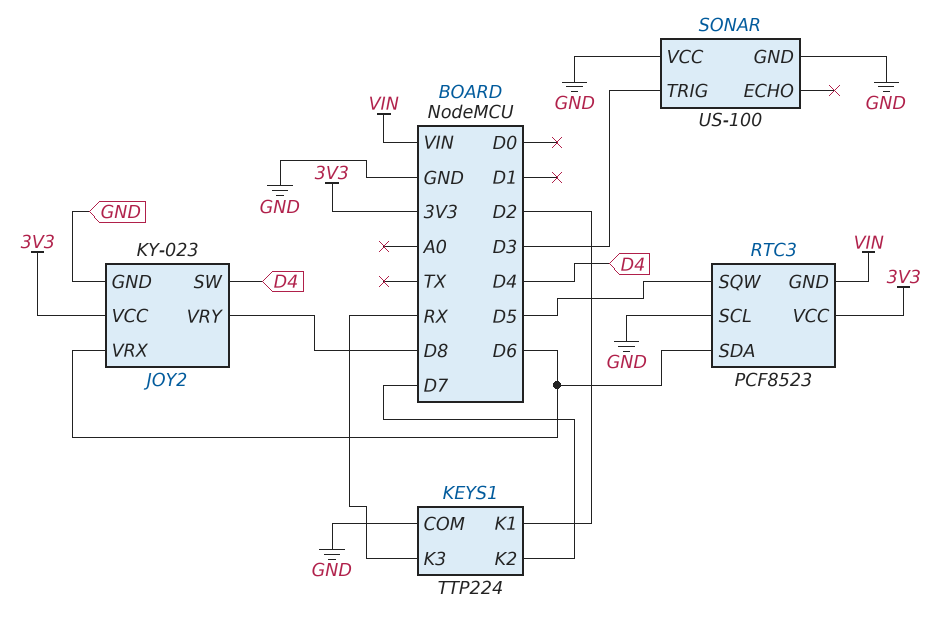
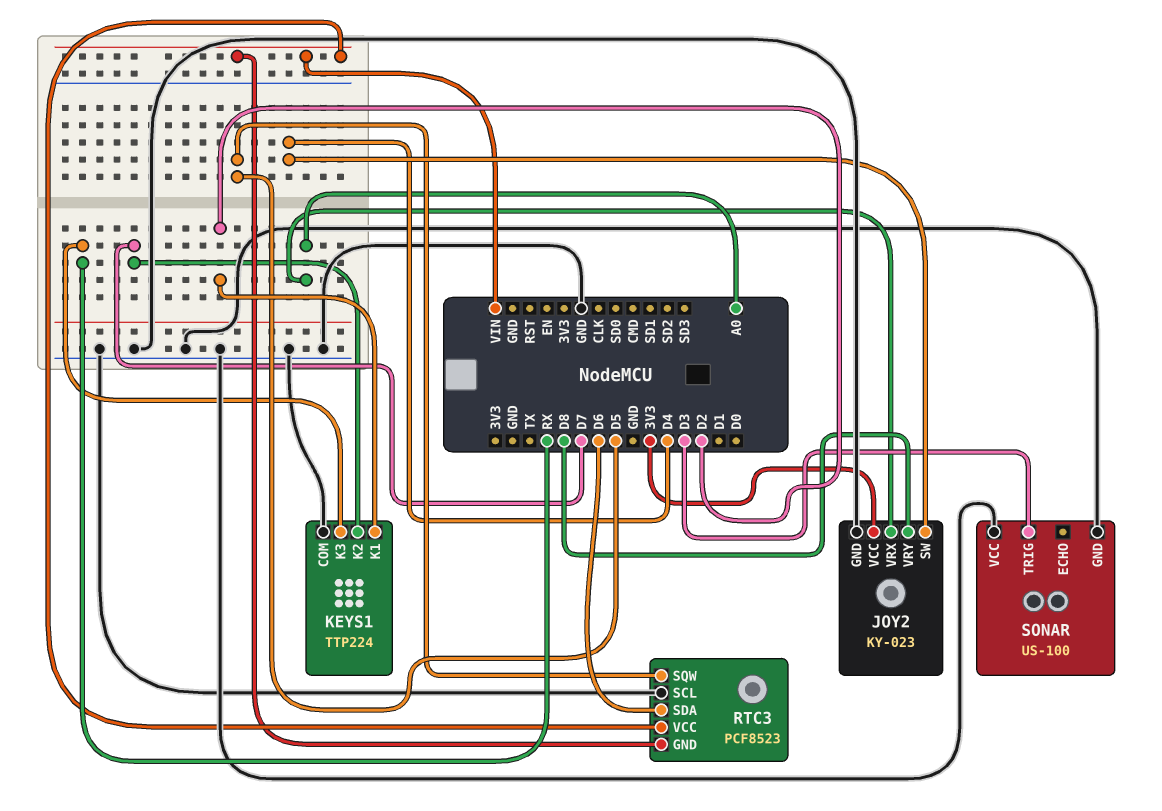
JOY2 pin VRX: D6 -> A0
RTC3 pin VCC: 3V3 -> VIN

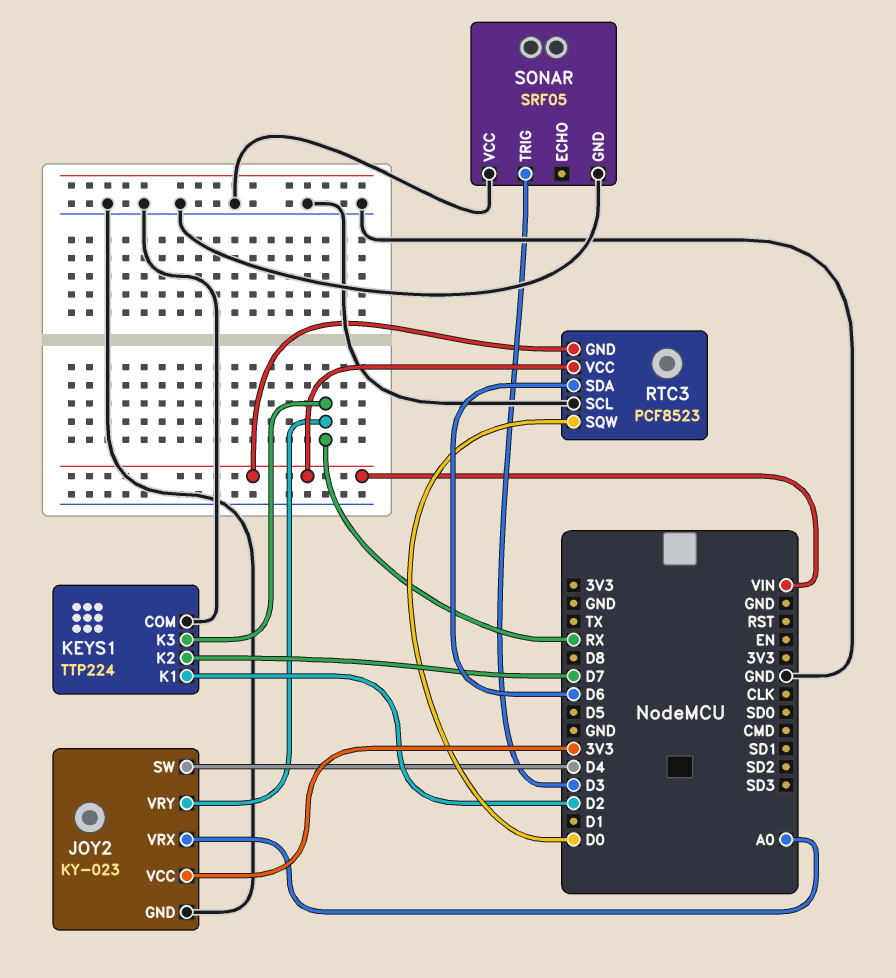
JOY2 pin VRY: D8 -> RX
RTC3 pin SQW: D5 -> D0
SONAR: US-100 -> SRF05

